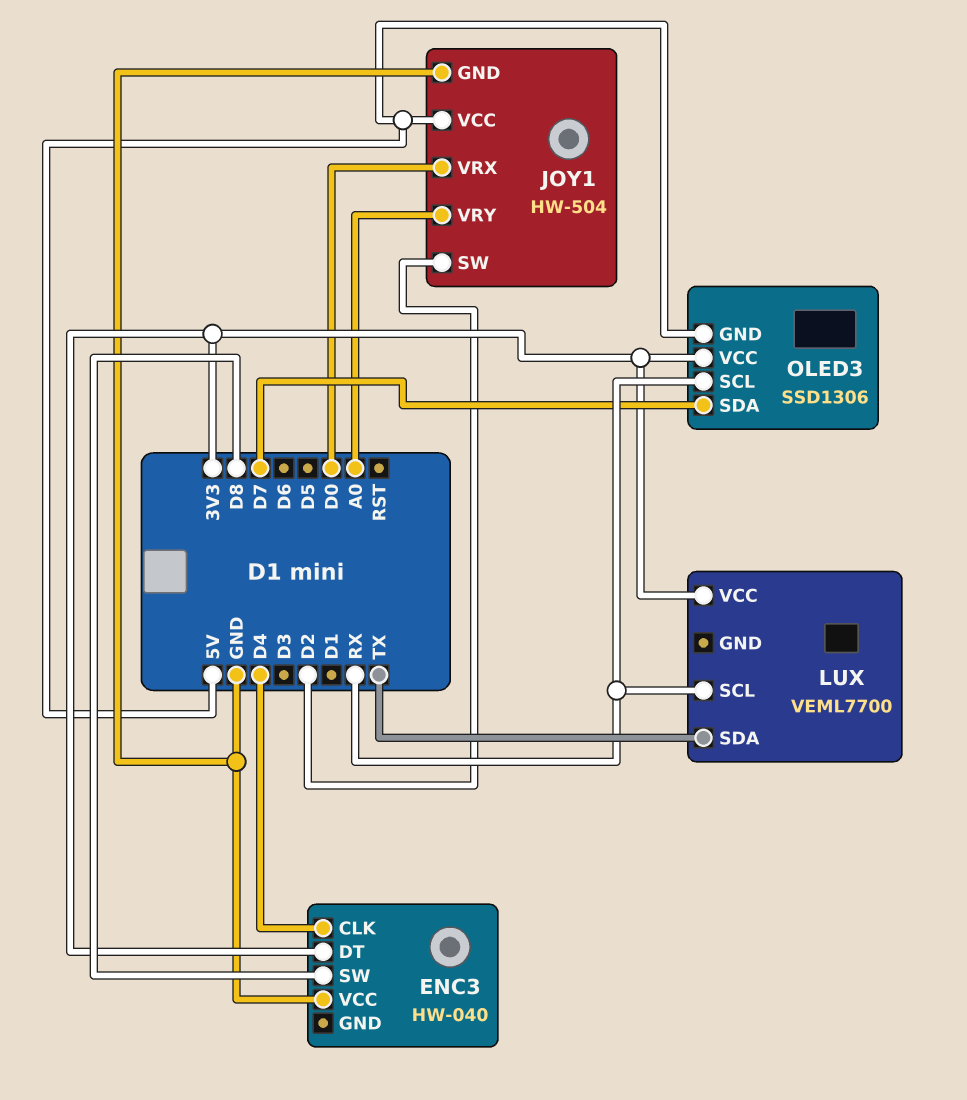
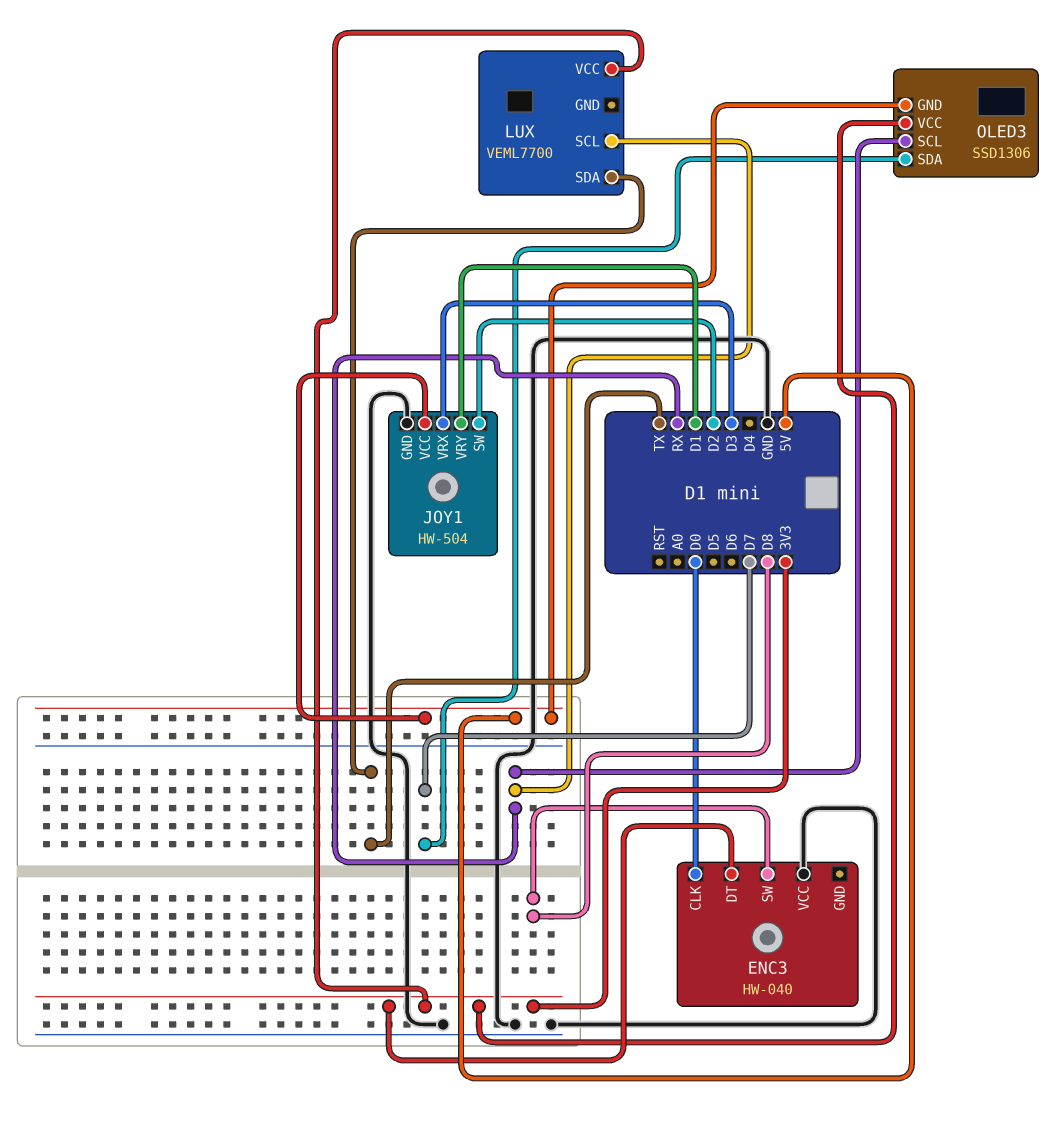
ENC3 pin CLK: D4 -> D0
JOY1 pin VRX: D0 -> D3
JOY1 pin VRY: A0 -> D1

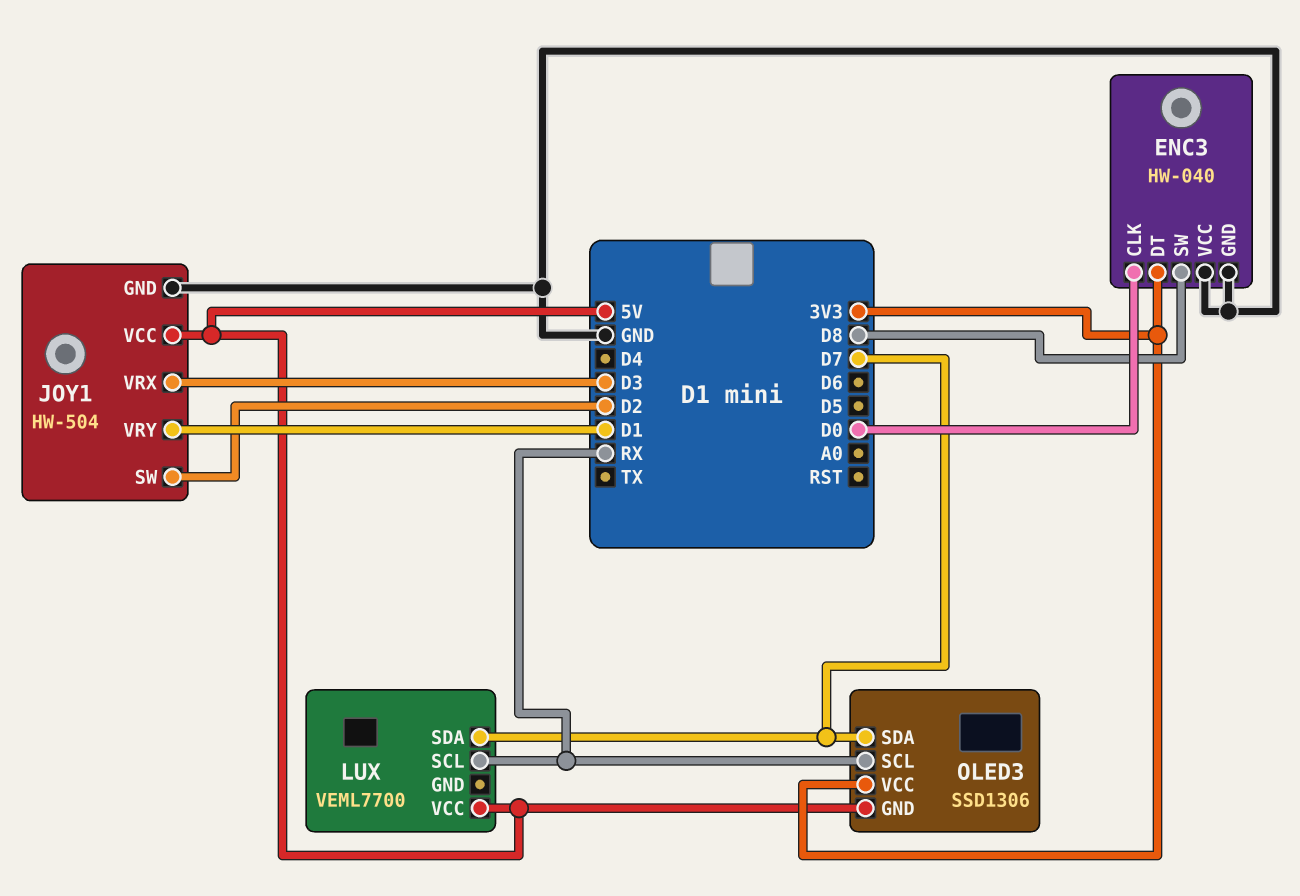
ENC3 pin GND: none -> GND
LUX pin SDA: TX -> D7
LUX pin VCC: 3V3 -> 5V

